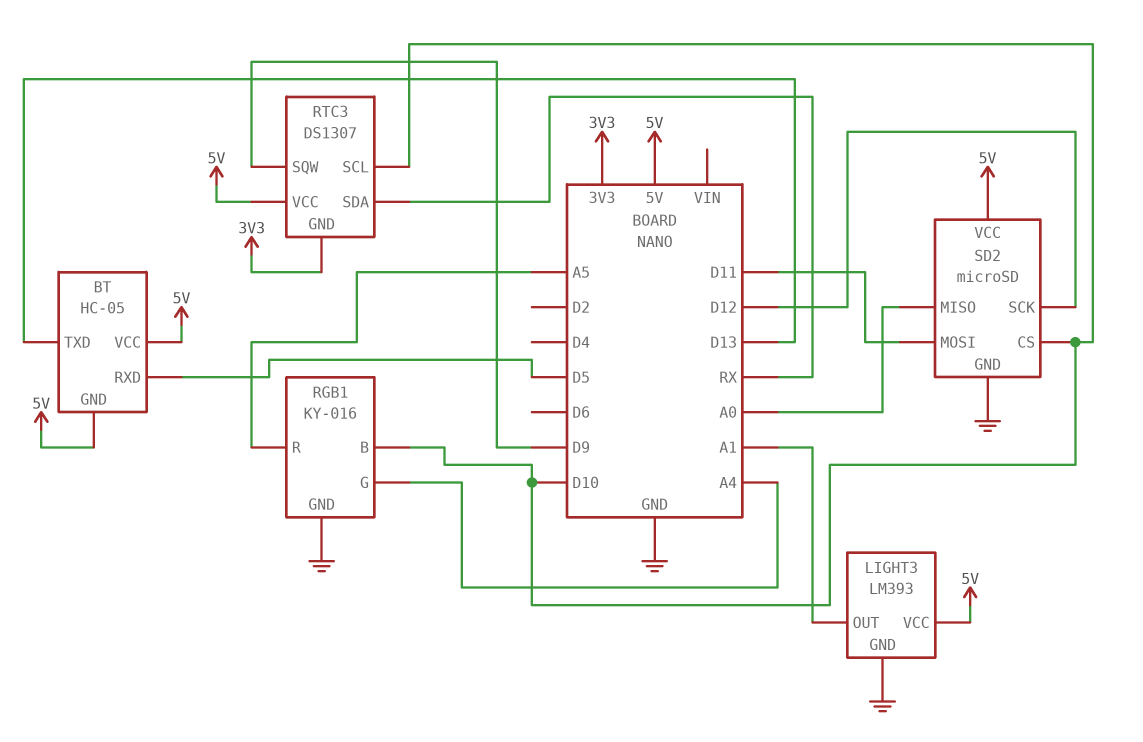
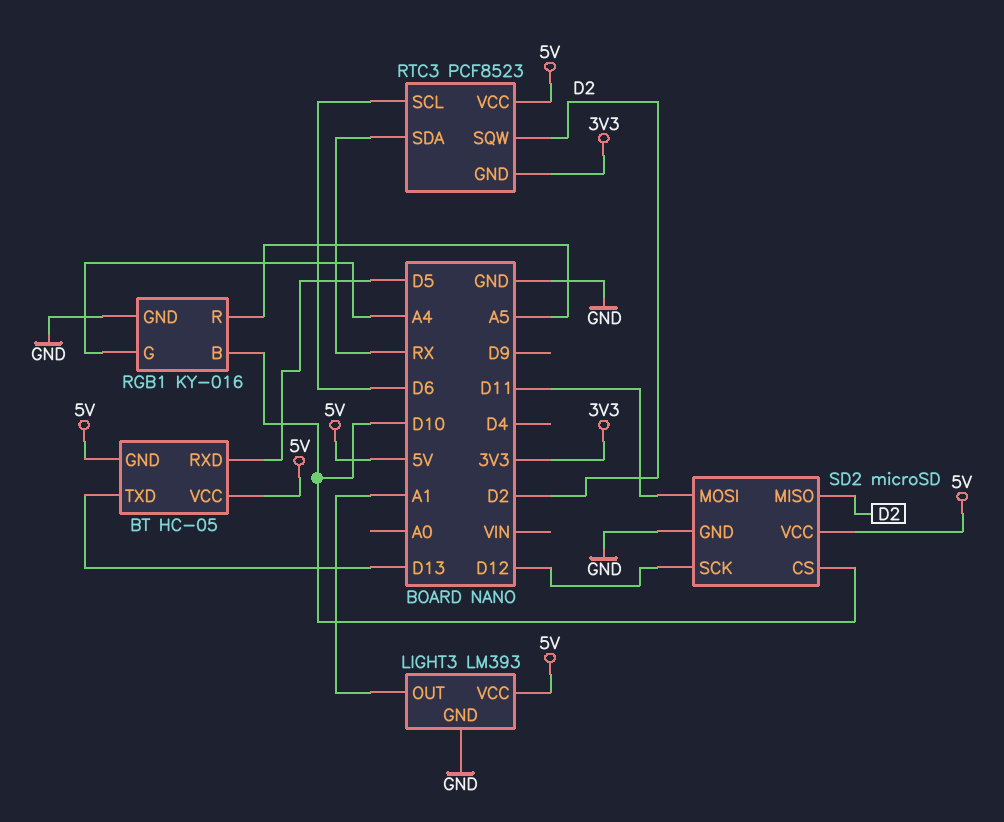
RTC3: DS1307 -> PCF8523
RTC3 pin SCL: D10 -> D6
RTC3 pin SQW: D9 -> D2
SD2 pin MISO: A0 -> D2

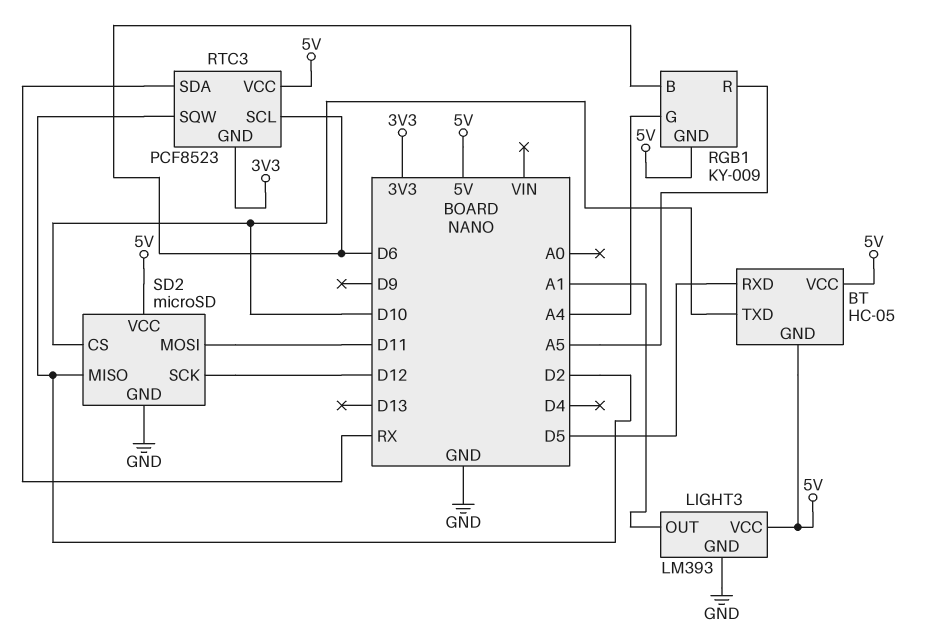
BT pin TXD: D13 -> D10
RGB1: KY-016 -> KY-009
RGB1 pin B: D10 -> D6
RGB1 pin GND: GND -> 5V

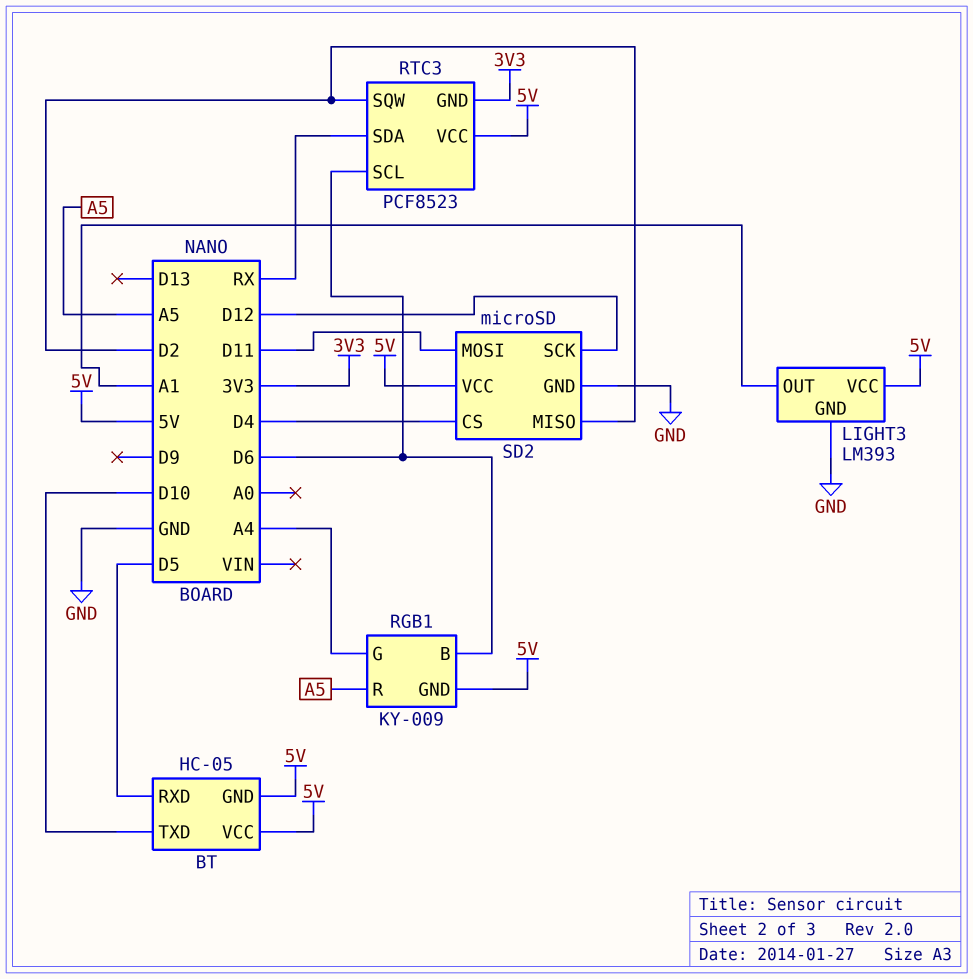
SD2 pin CS: D10 -> D4

